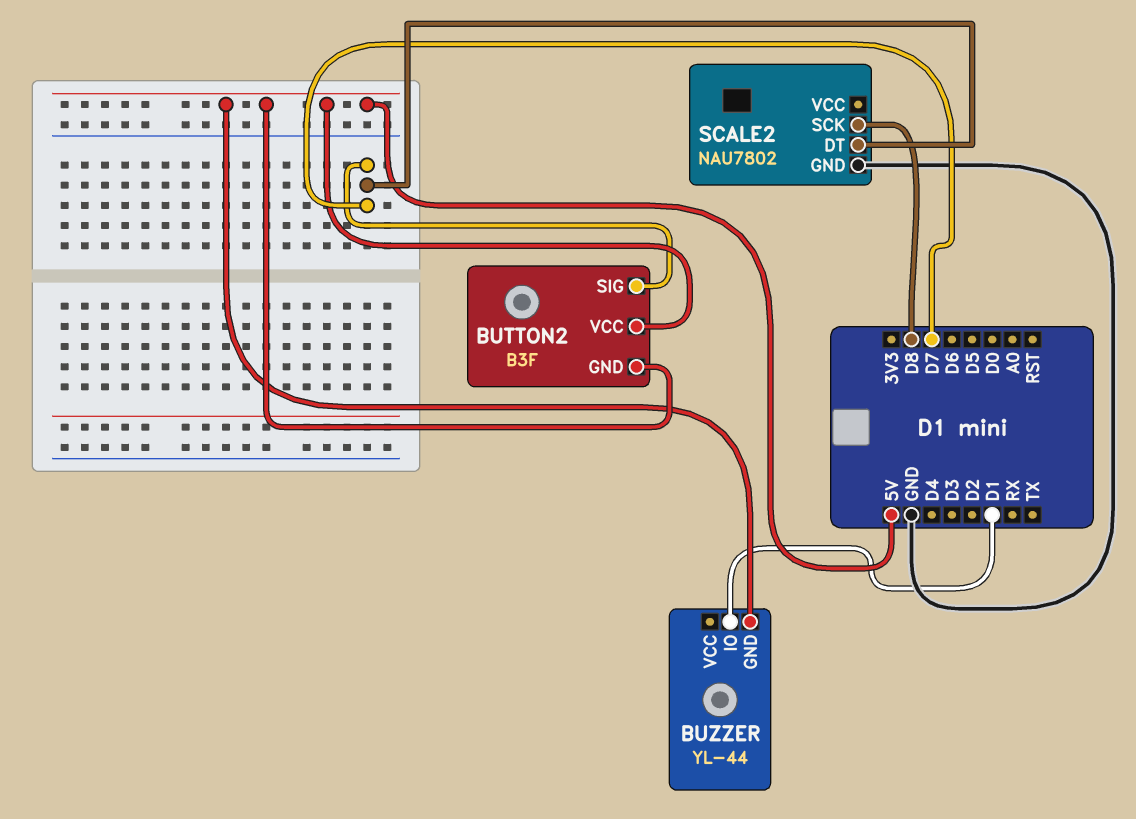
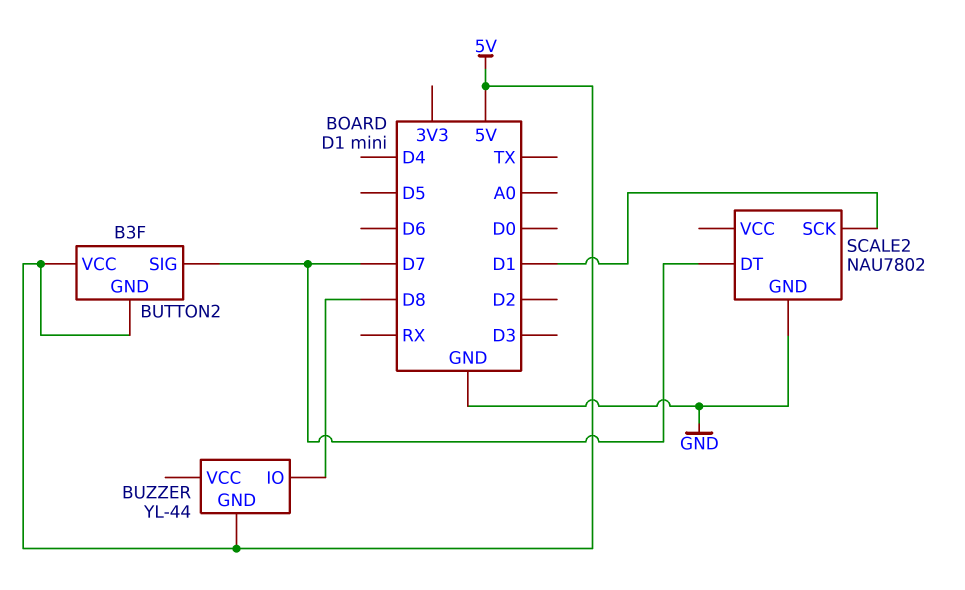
BUZZER pin IO: D1 -> D8
SCALE2 pin SCK: D8 -> D1

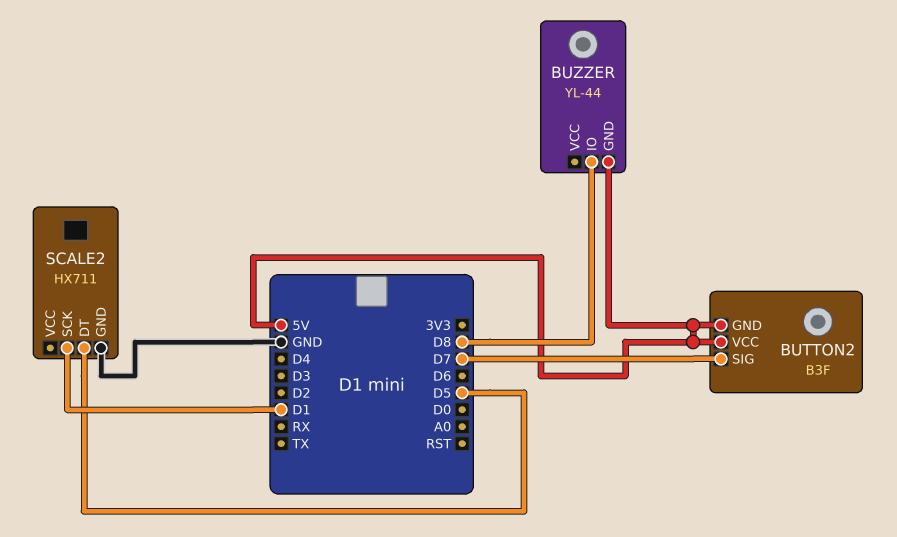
SCALE2: NAU7802 -> HX711
SCALE2 pin DT: D7 -> D5

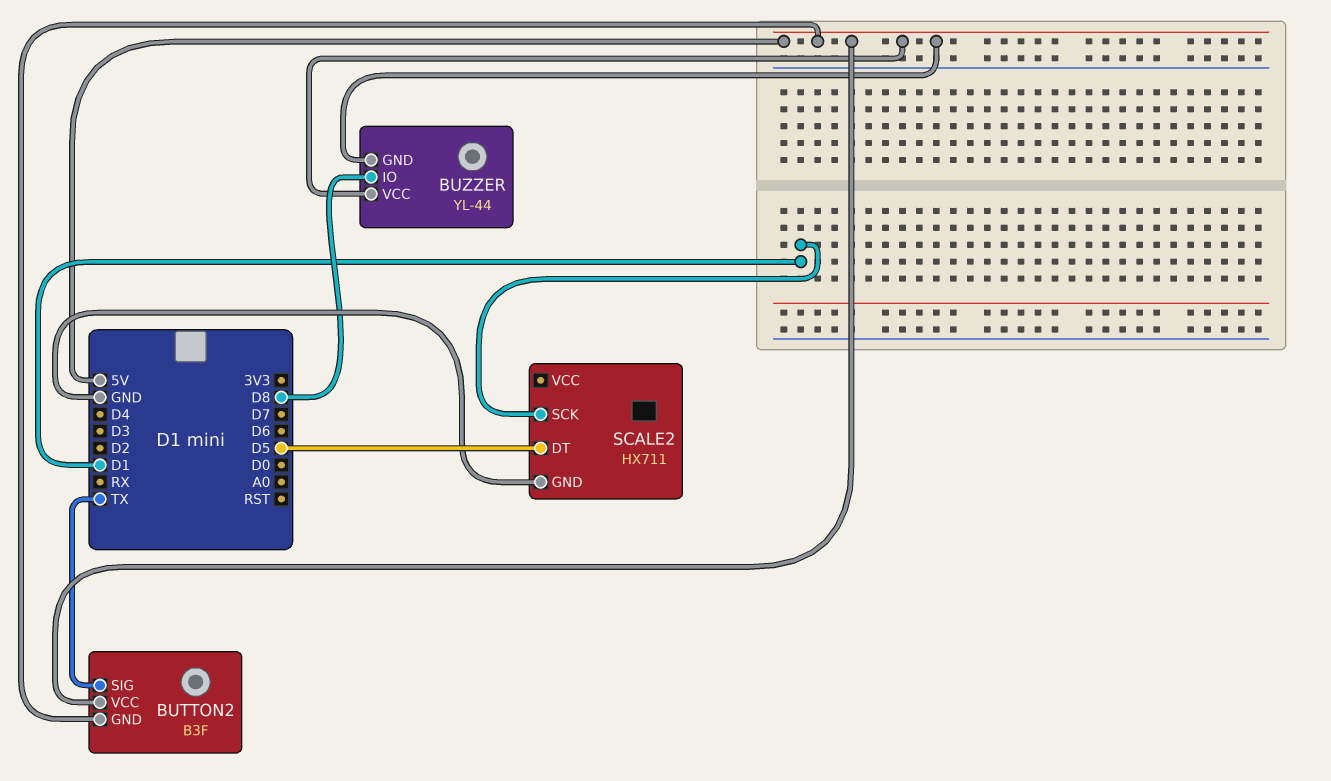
BUTTON2 pin SIG: D7 -> TX
BUZZER pin VCC: none -> 5V

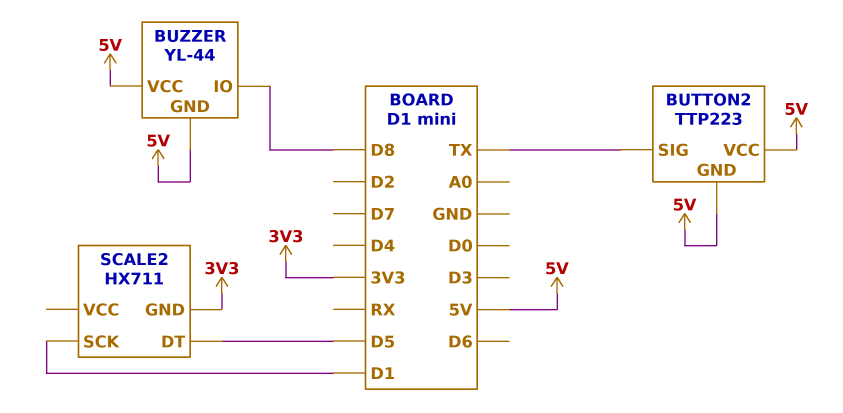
BUTTON2: B3F -> TTP223
SCALE2 pin GND: GND -> 3V3

